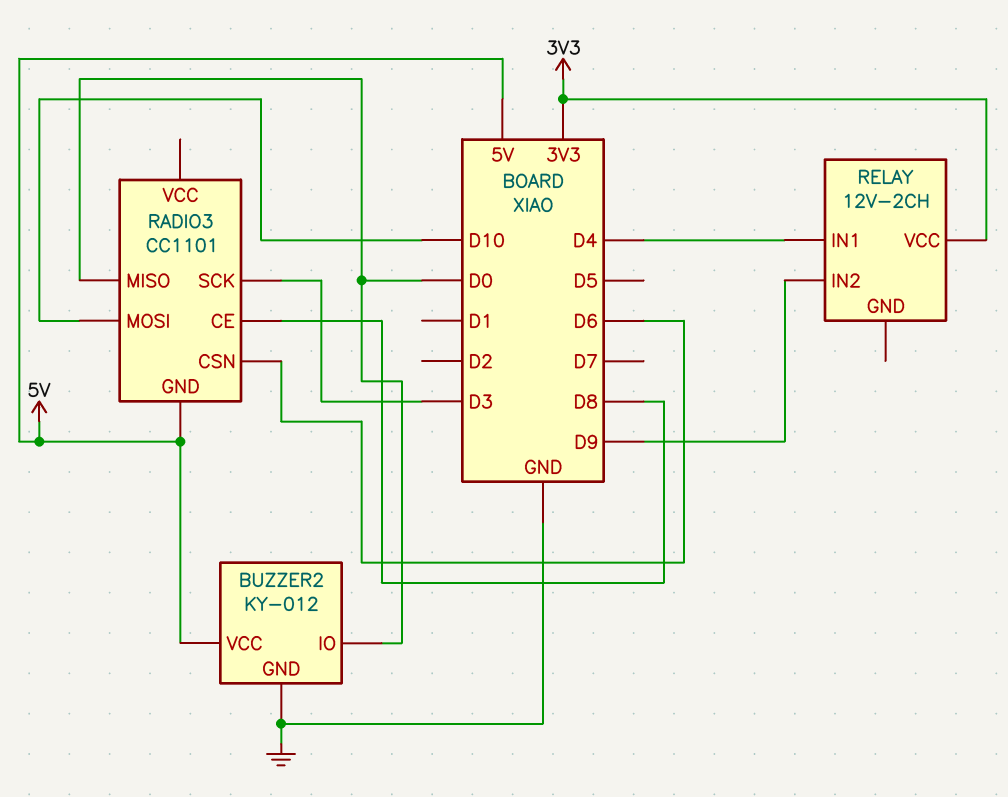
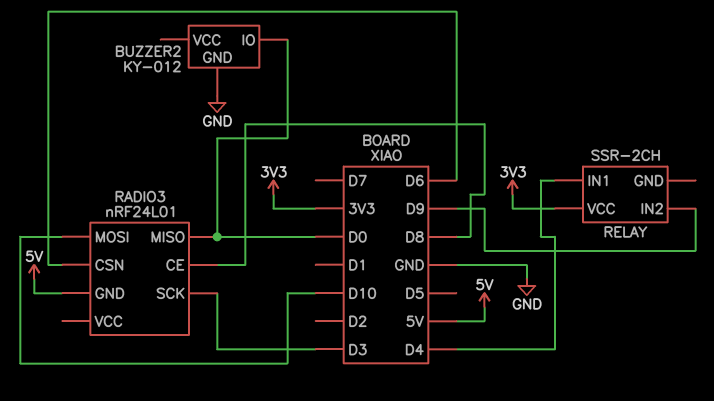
BUZZER2 pin VCC: 5V -> none
RADIO3: CC1101 -> nRF24L01
RELAY: 12V-2CH -> SSR-2CH

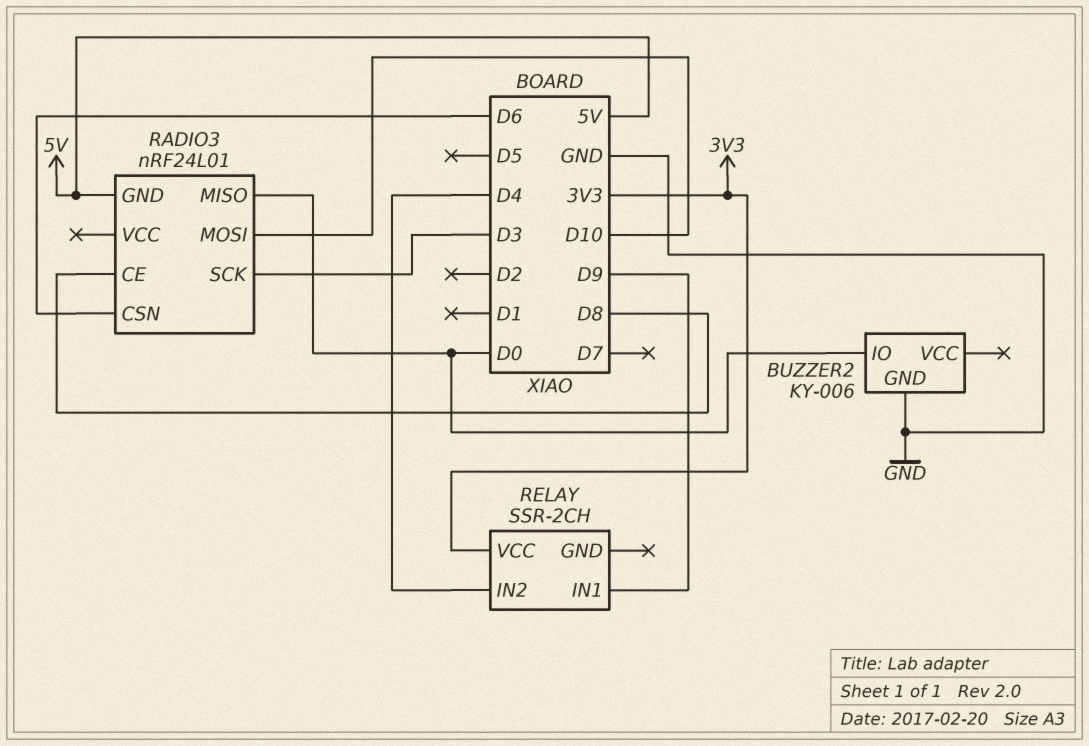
BUZZER2: KY-012 -> KY-006
RELAY pin IN1: D4 -> D9
RELAY pin IN2: D9 -> D4

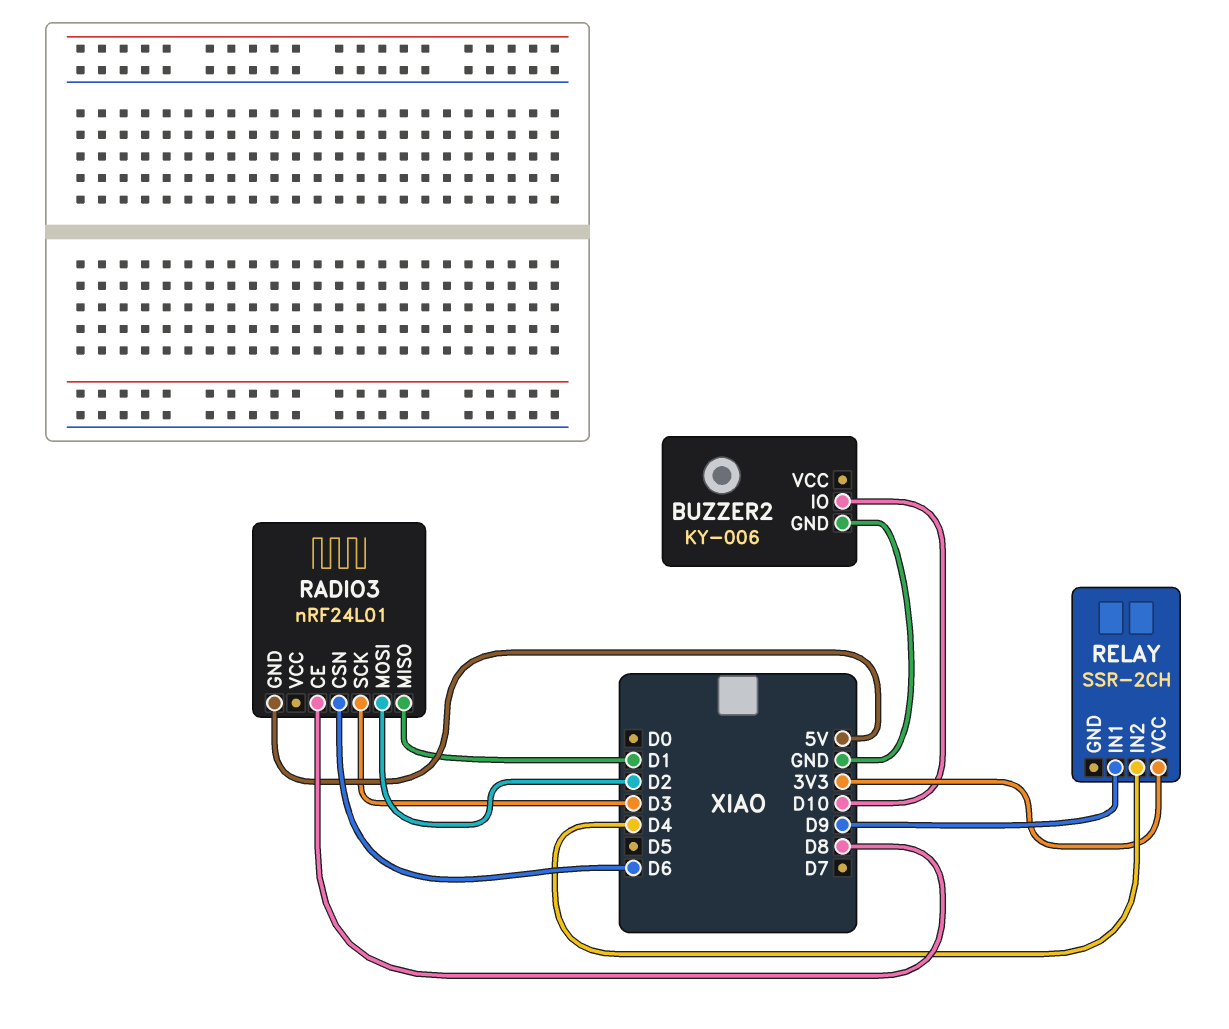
BUZZER2 pin IO: D0 -> D10
RADIO3 pin MISO: D0 -> D1
RADIO3 pin MOSI: D10 -> D2

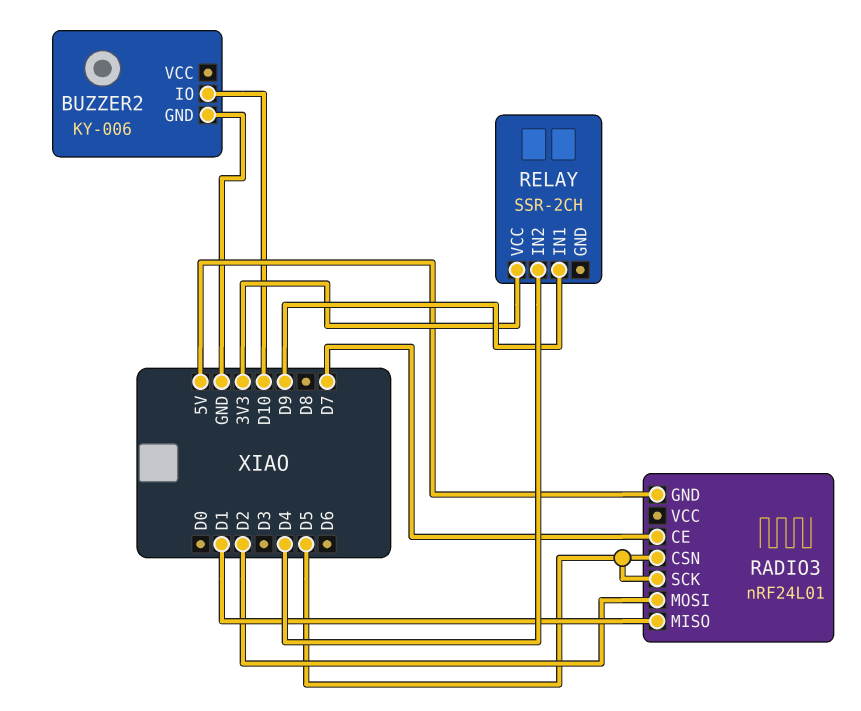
RADIO3 pin CE: D8 -> D7
RADIO3 pin CSN: D6 -> D5
RADIO3 pin SCK: D3 -> D5

